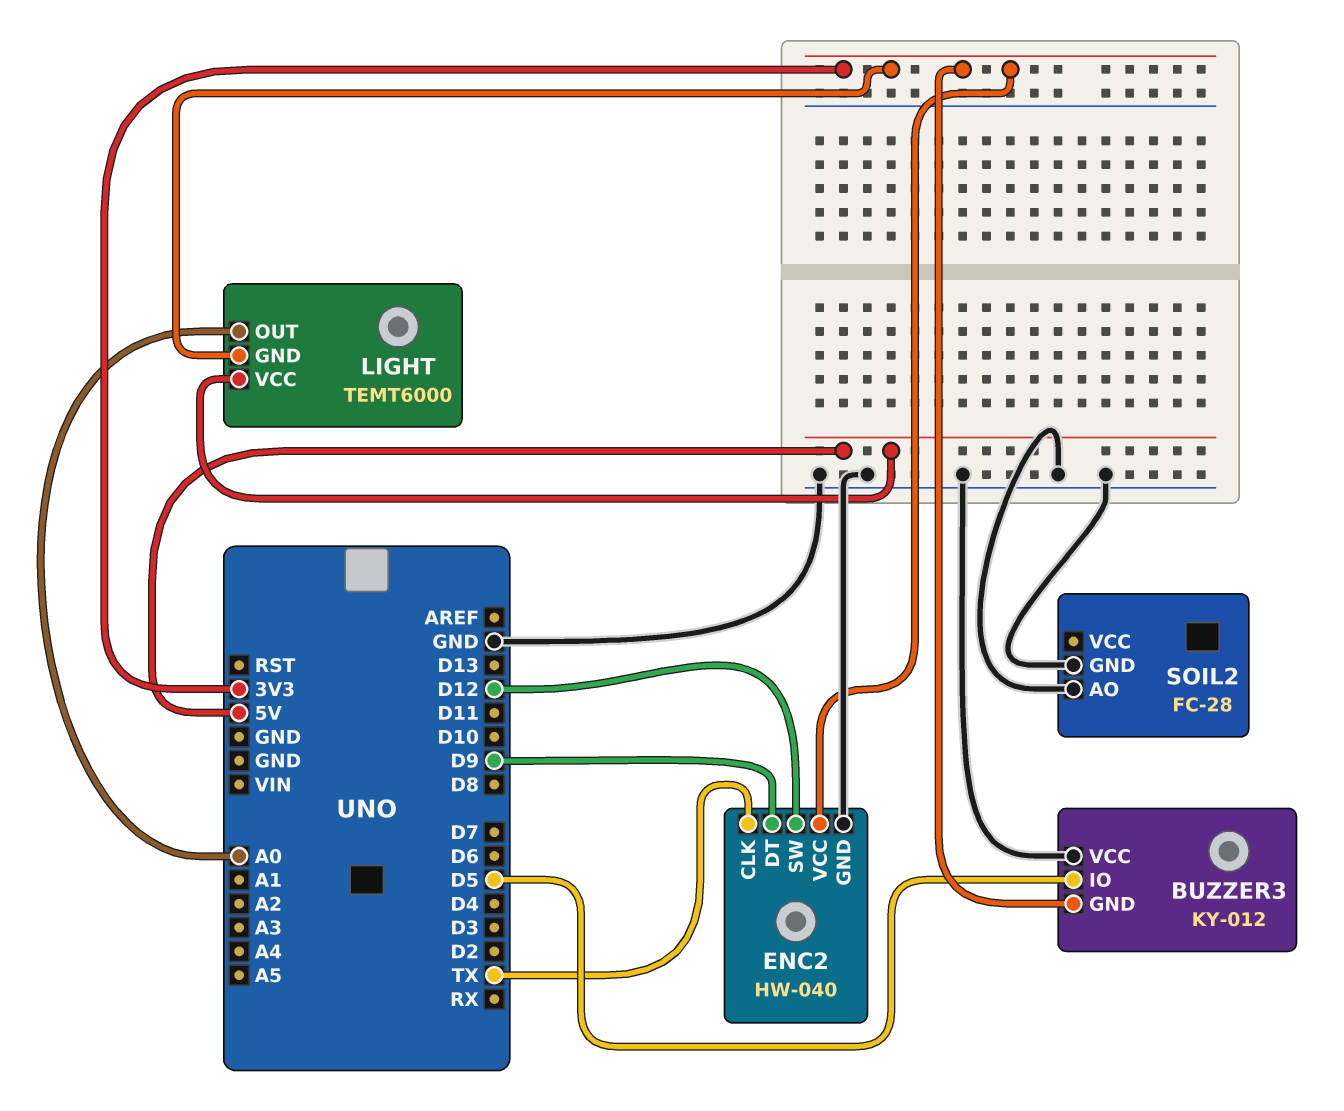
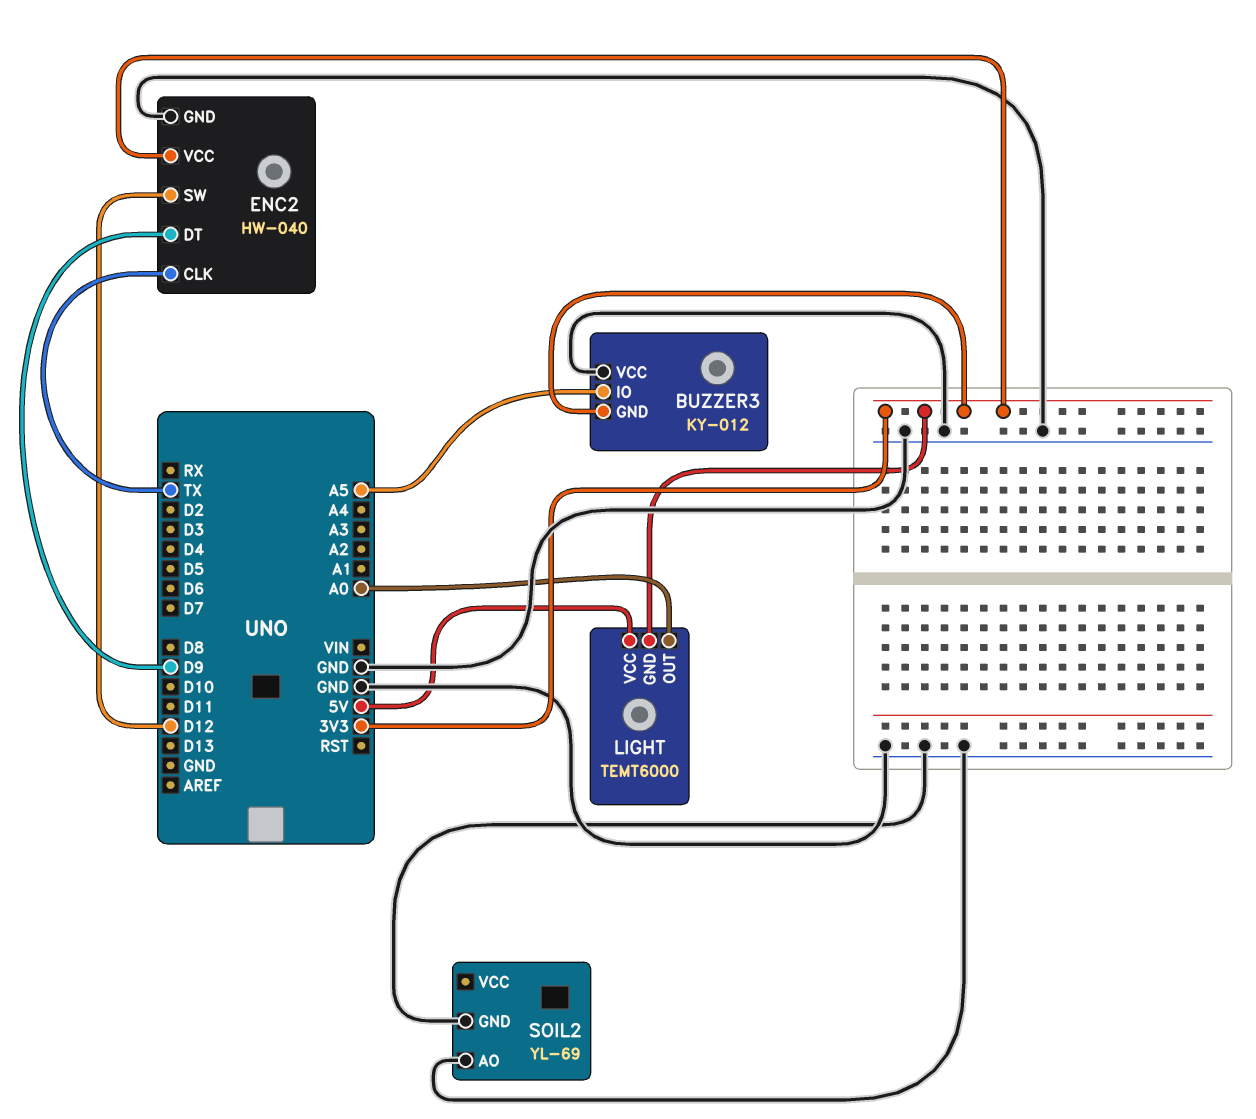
BUZZER3 pin IO: D5 -> A5
SOIL2: FC-28 -> YL-69

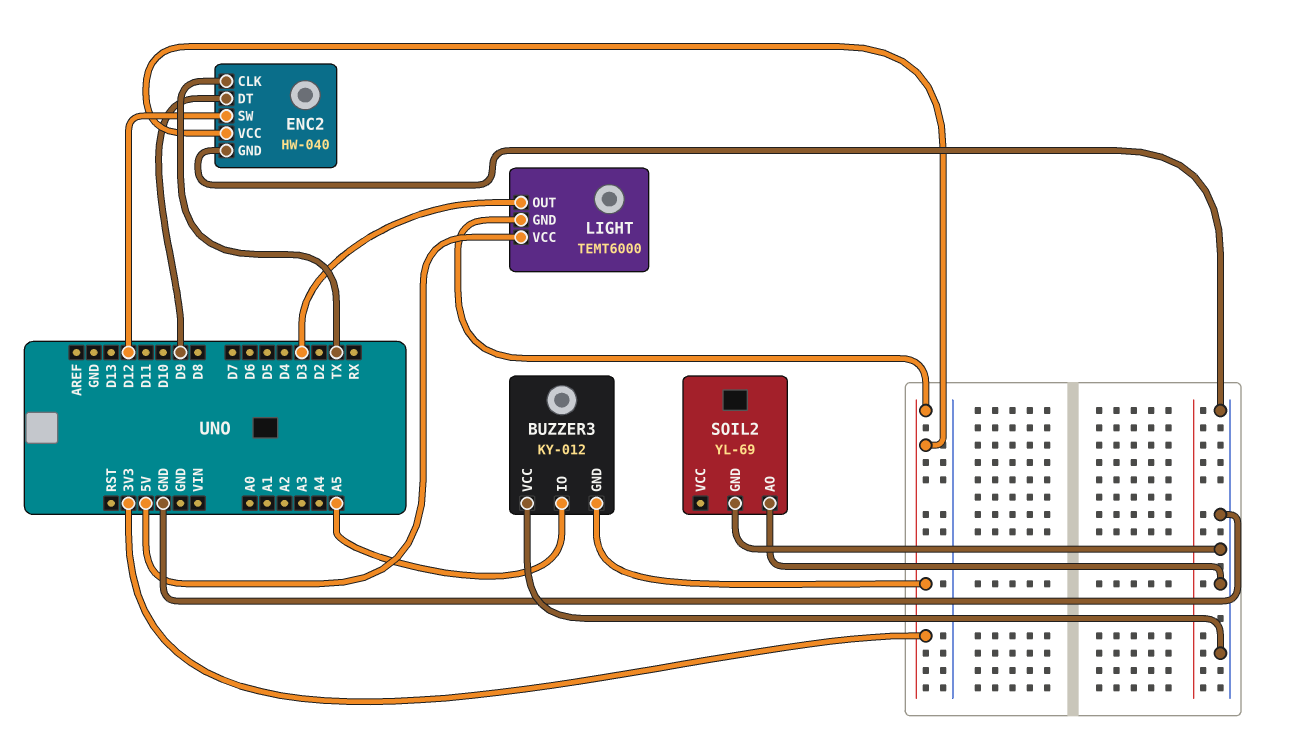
LIGHT pin OUT: A0 -> D3

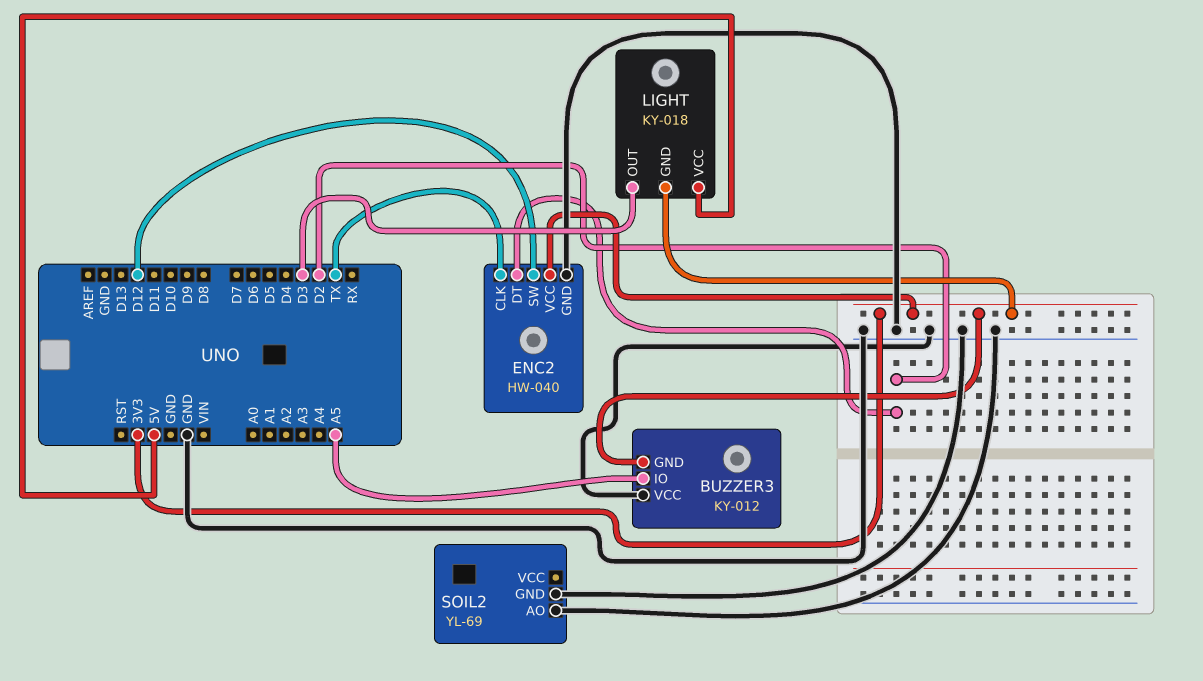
ENC2 pin DT: D9 -> D2
LIGHT: TEMT6000 -> KY-018

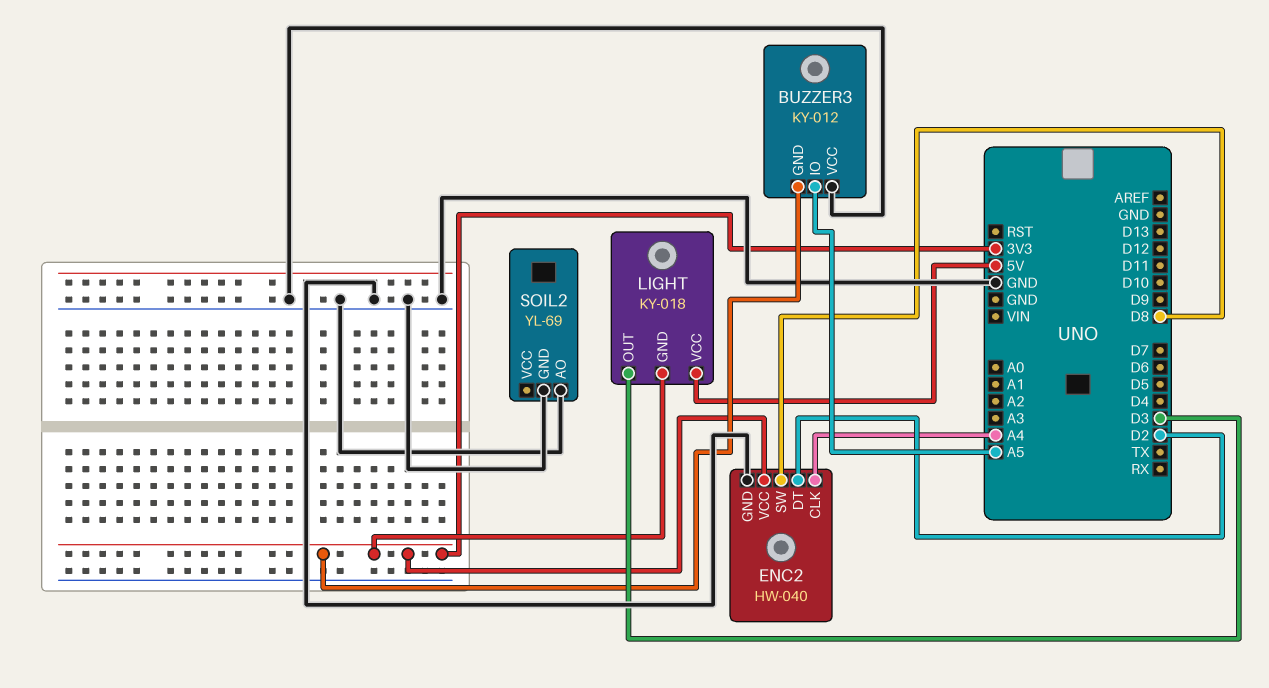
ENC2 pin CLK: TX -> A4
ENC2 pin SW: D12 -> D8

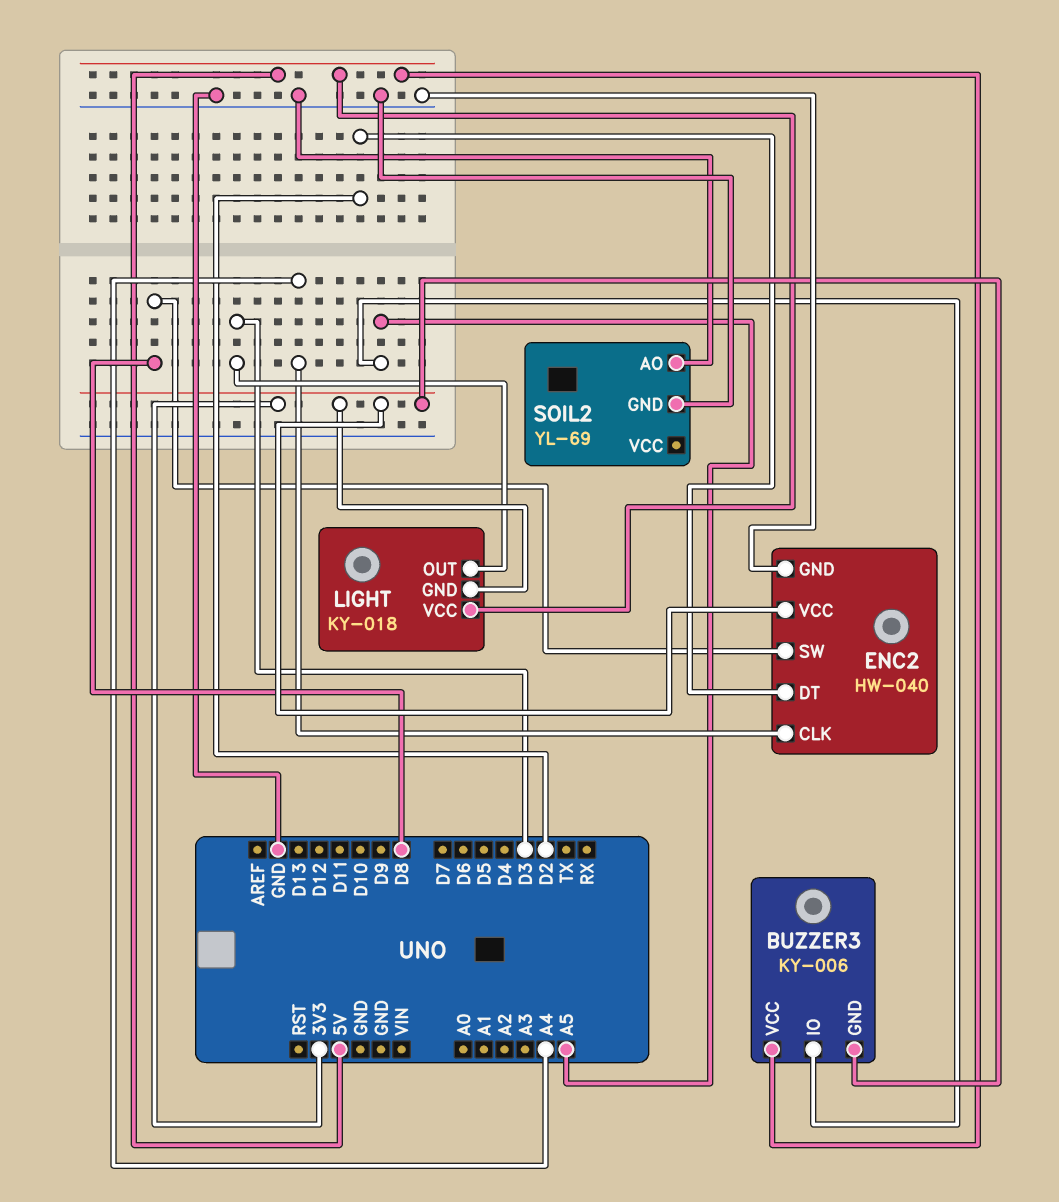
BUZZER3: KY-012 -> KY-006
BUZZER3 pin VCC: GND -> 5V

